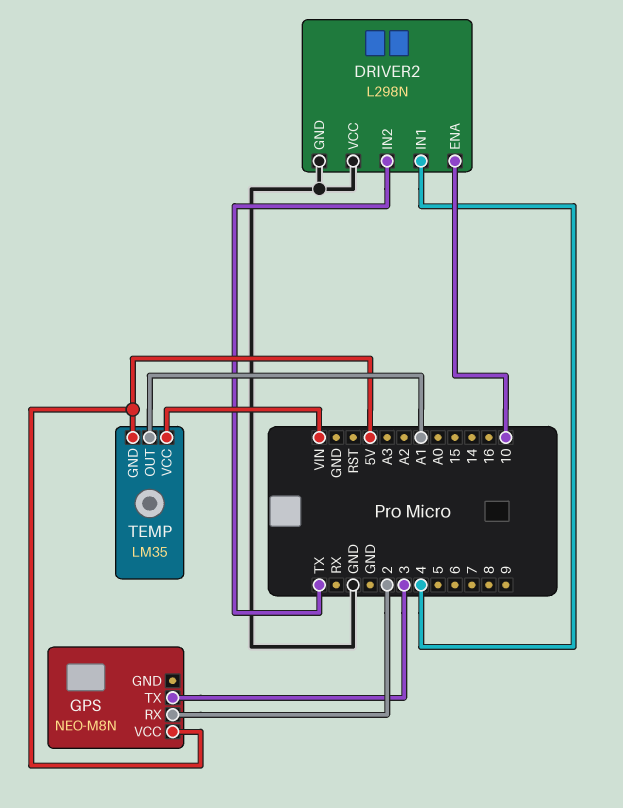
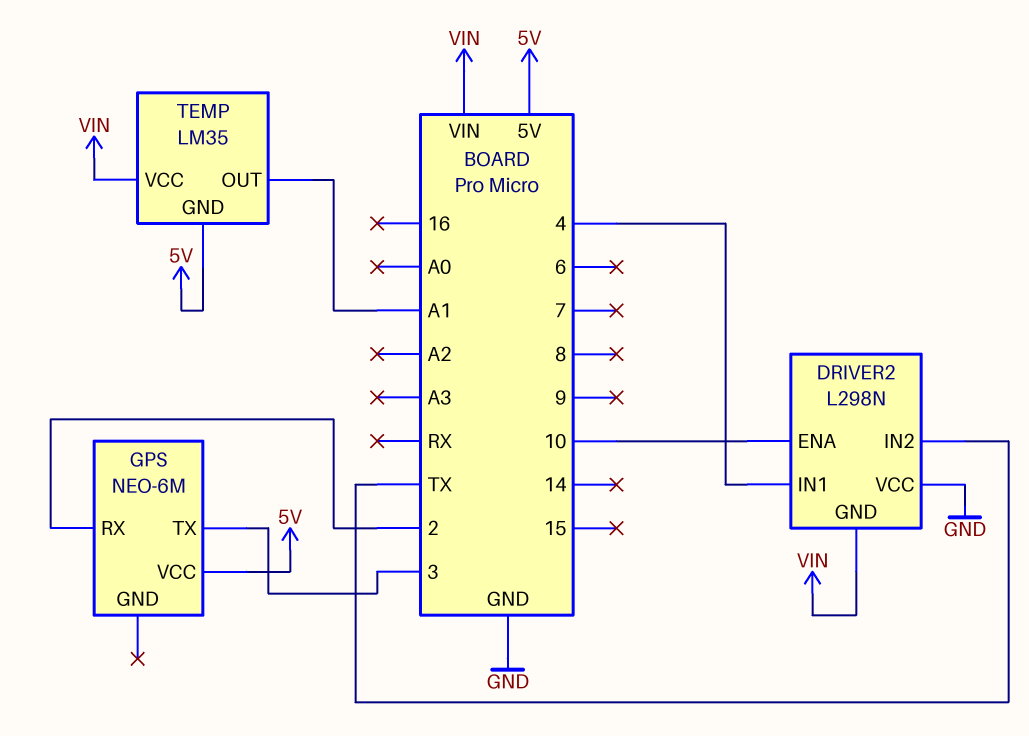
DRIVER2 pin GND: GND -> VIN
GPS: NEO-M8N -> NEO-6M

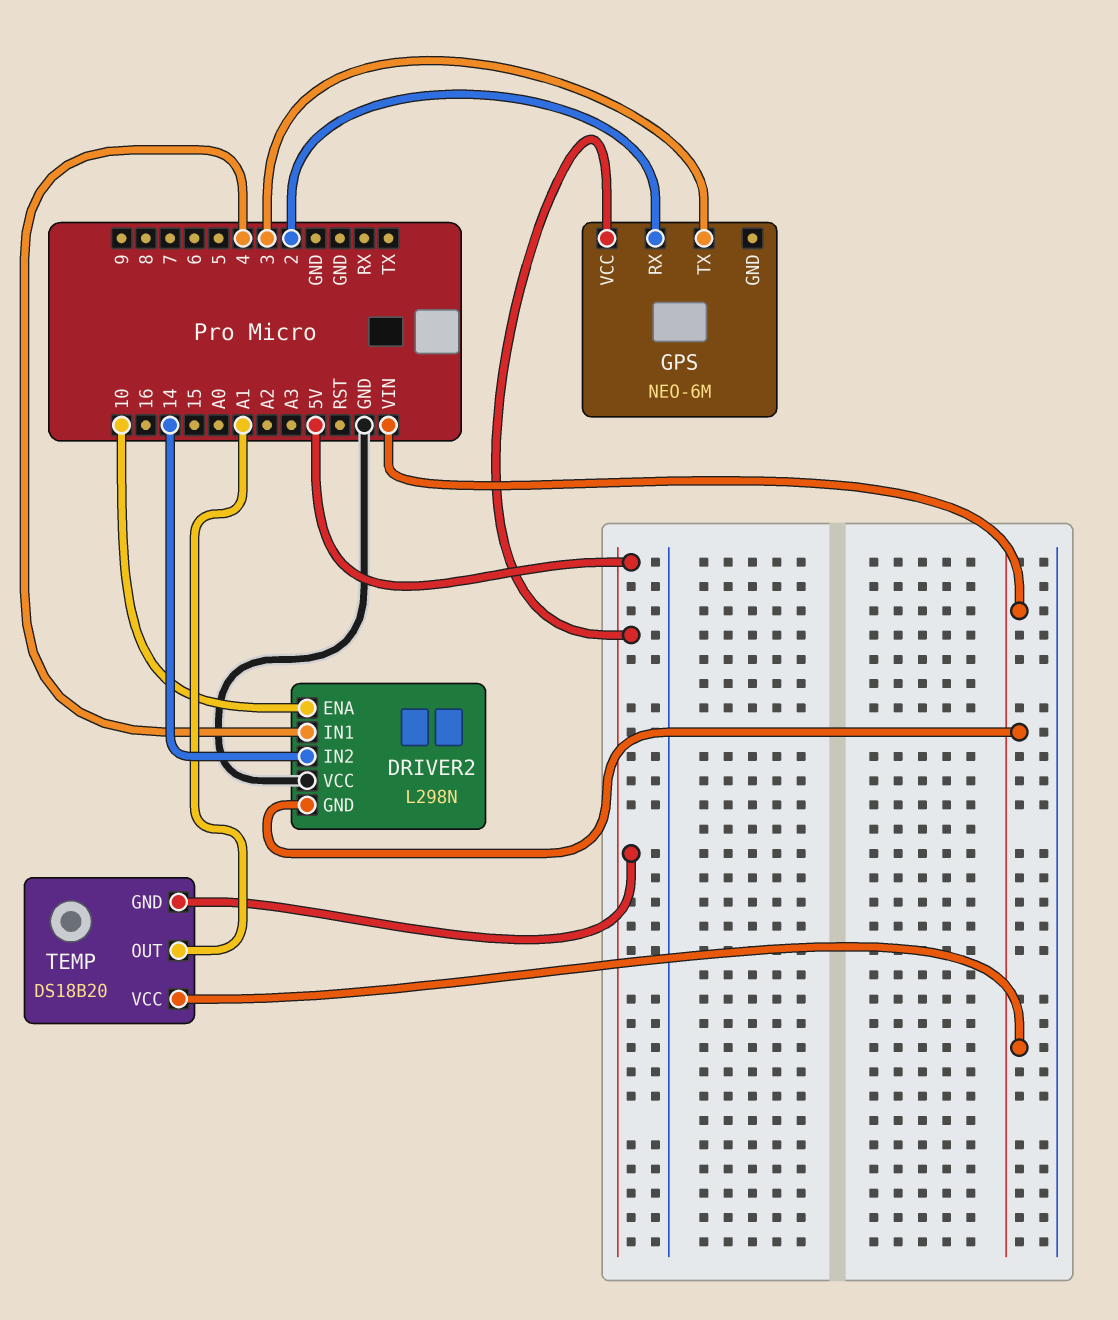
DRIVER2 pin IN2: TX -> 14
TEMP: LM35 -> DS18B20

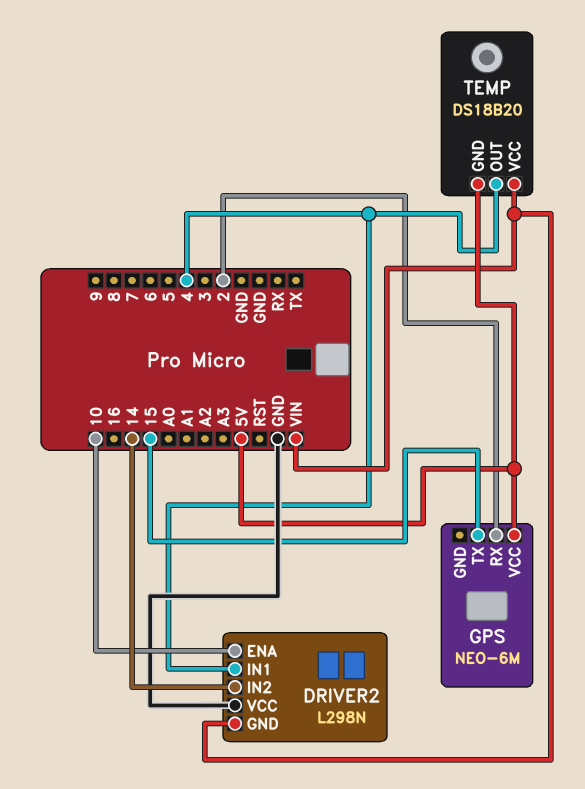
GPS pin TX: 3 -> 15
TEMP pin OUT: A1 -> 4

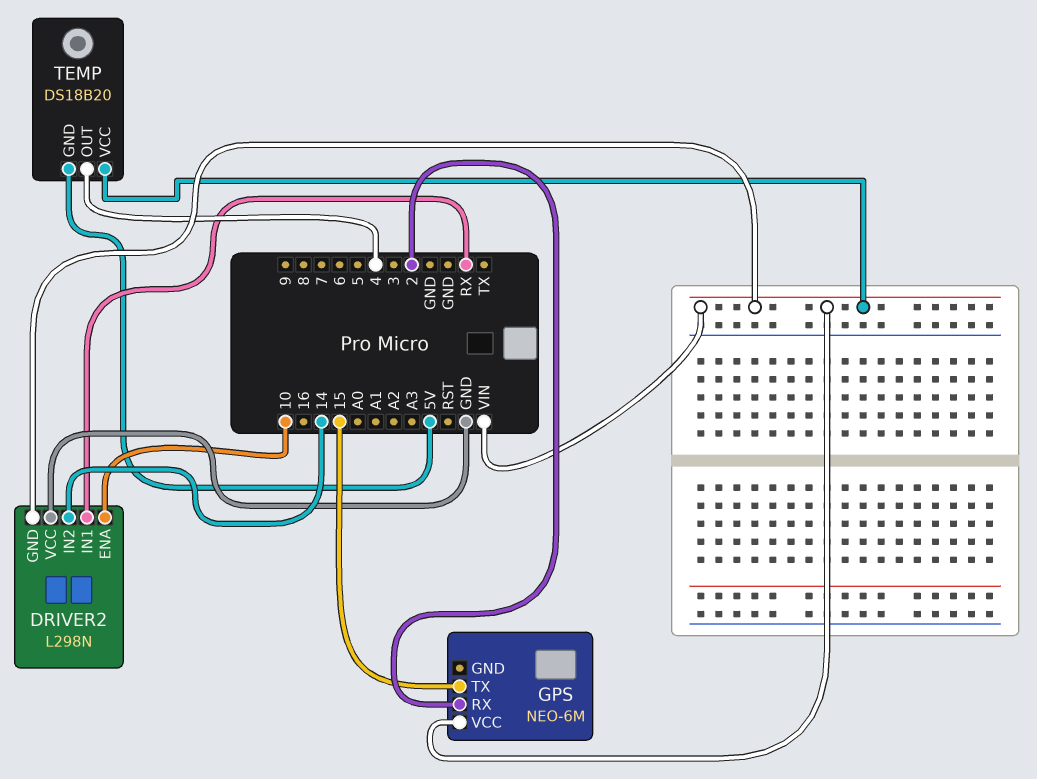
DRIVER2 pin IN1: 4 -> RX
GPS pin VCC: 5V -> VIN

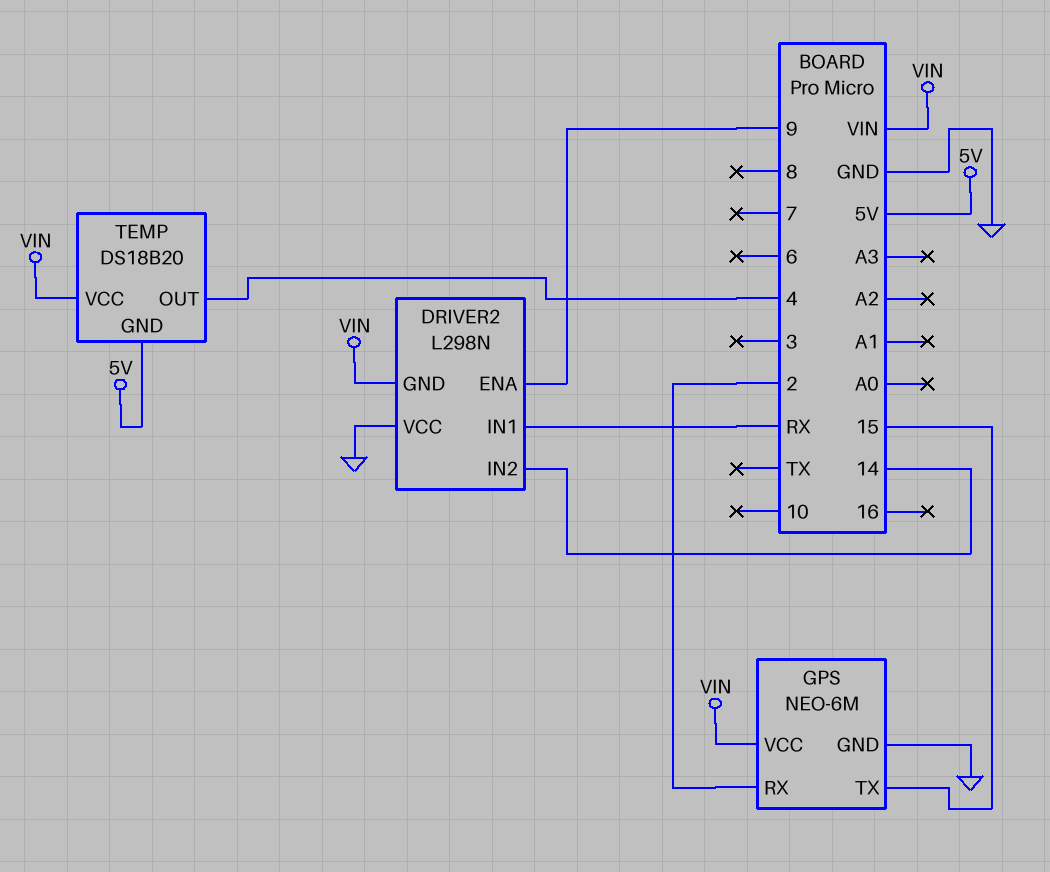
DRIVER2 pin ENA: 10 -> 9
GPS pin GND: none -> GND

